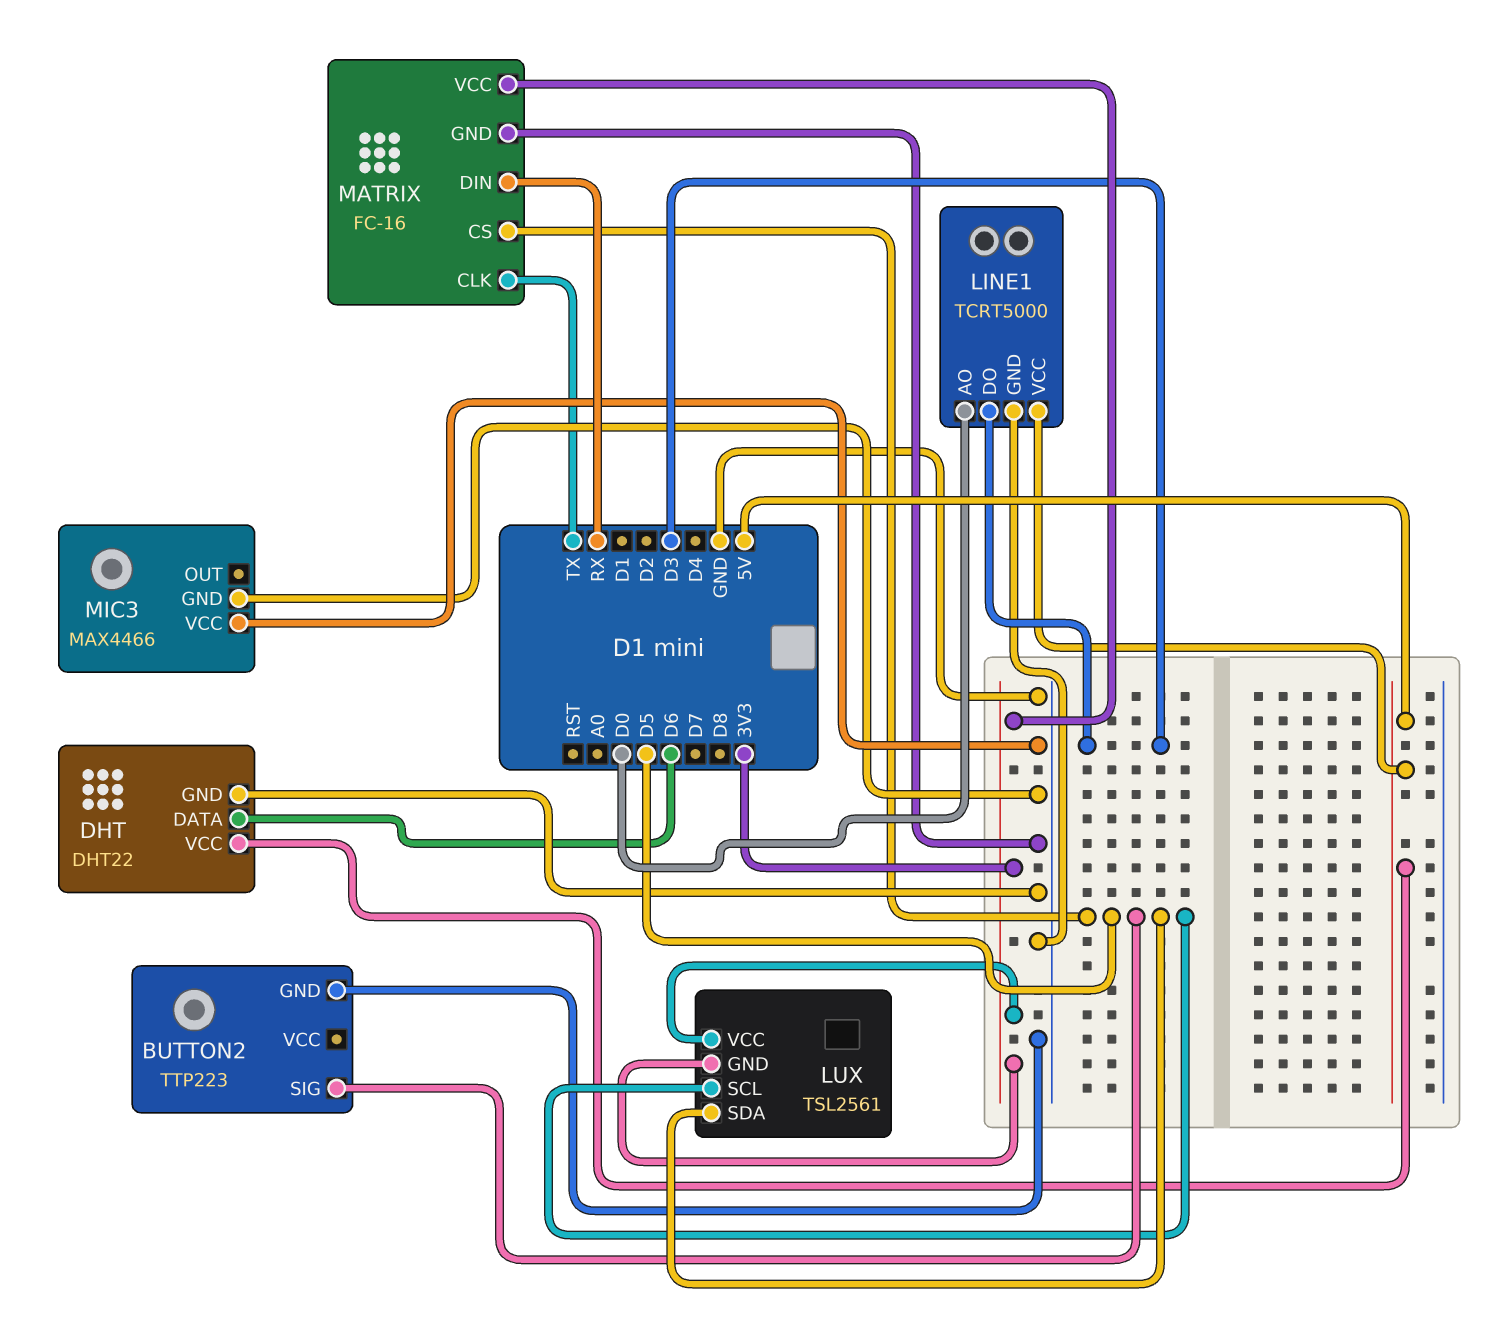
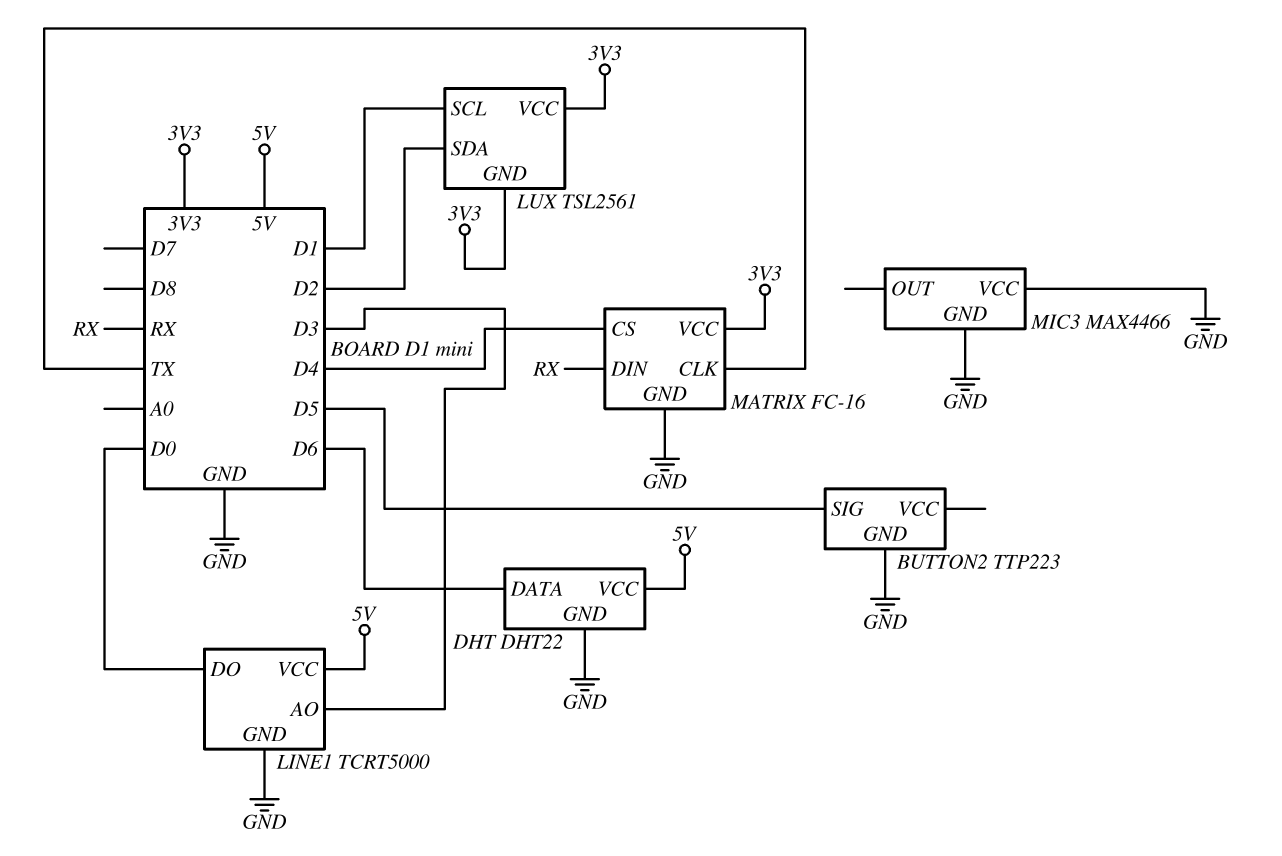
LINE1 pin AO: D0 -> D3
LINE1 pin DO: D3 -> D0
LUX pin SCL: D5 -> D1
LUX pin SDA: D5 -> D2
MATRIX pin CS: D5 -> D4

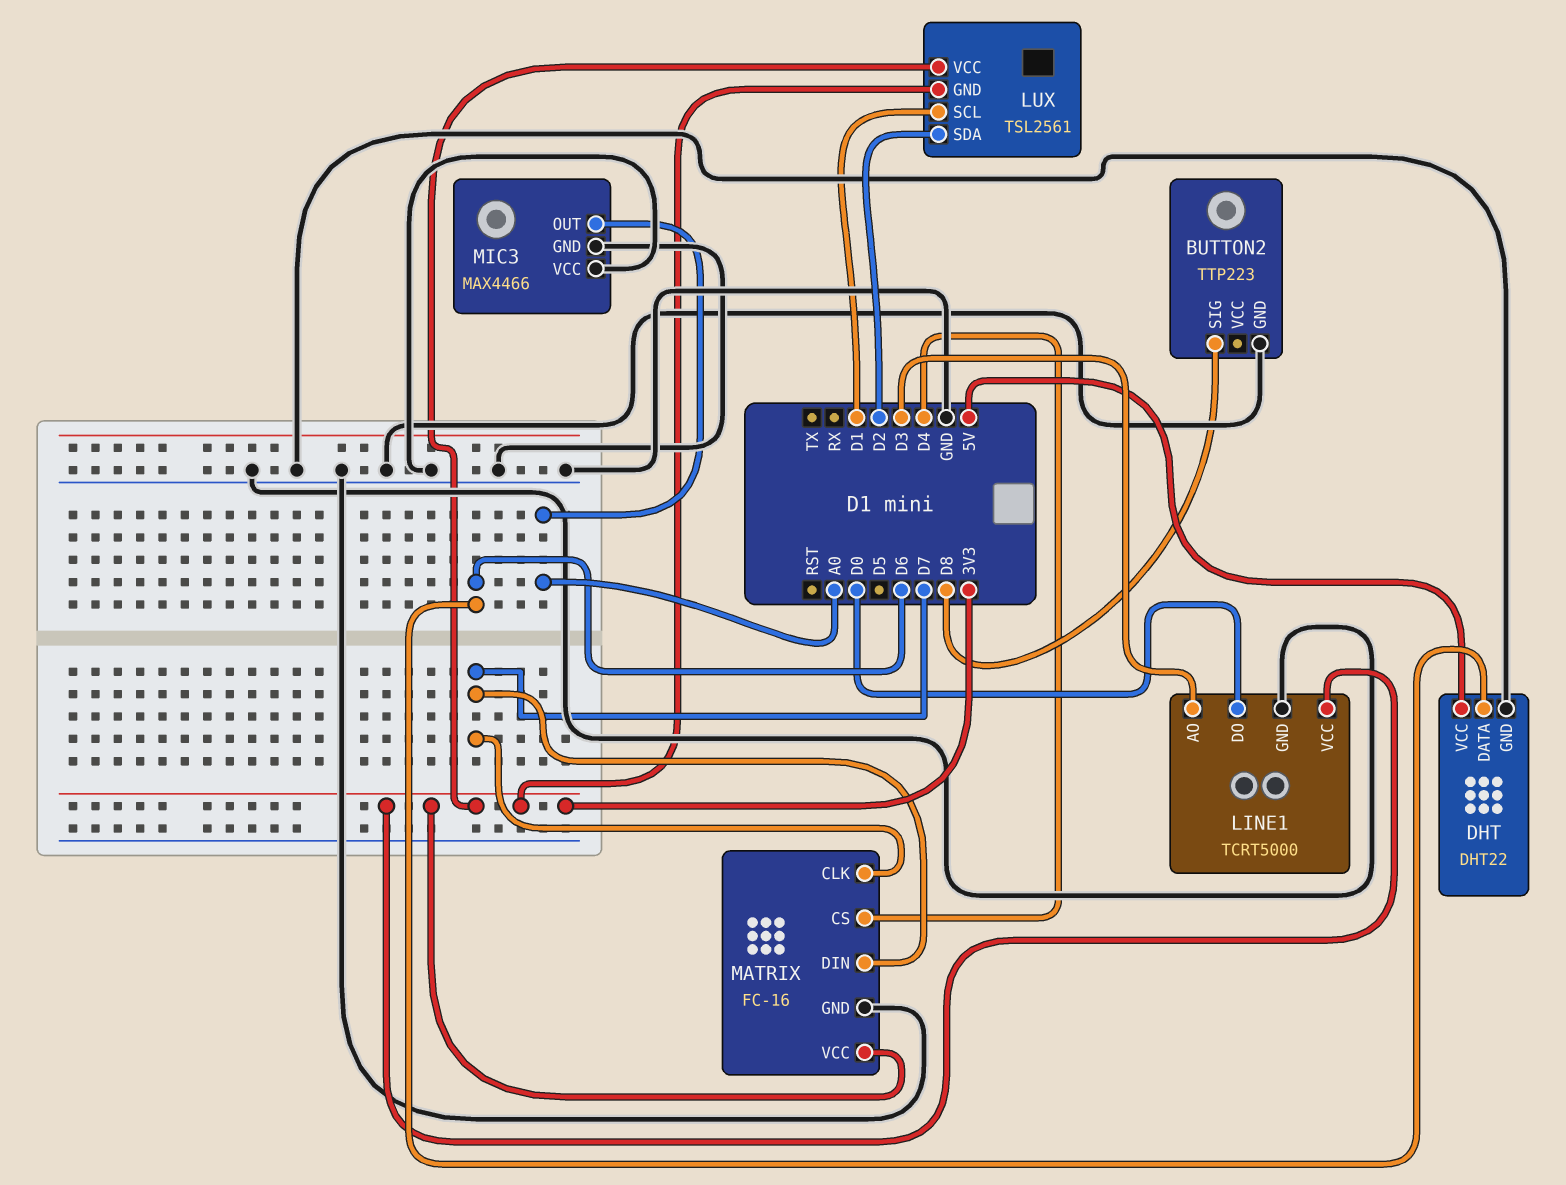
BUTTON2 pin SIG: D5 -> D8
LINE1 pin VCC: 5V -> 3V3
MATRIX pin CLK: TX -> D7
MATRIX pin DIN: RX -> D7
MIC3 pin OUT: none -> A0

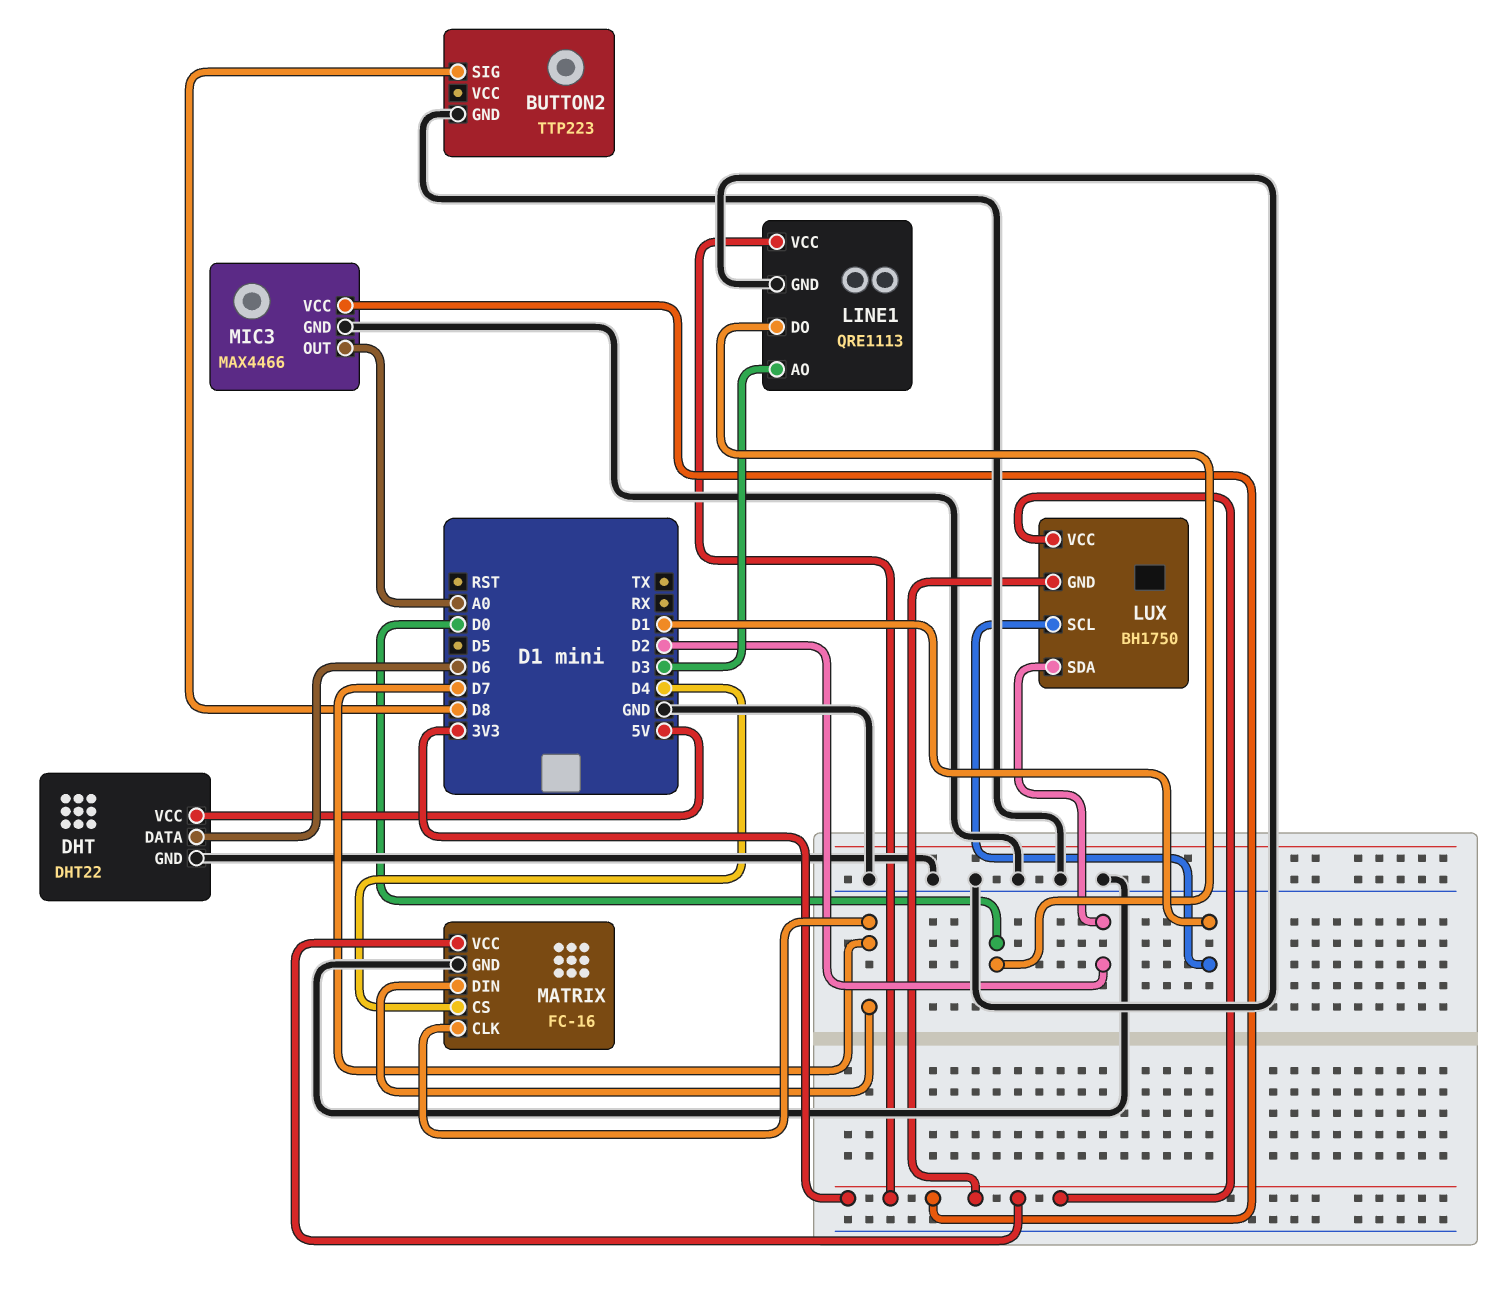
LINE1: TCRT5000 -> QRE1113
LUX: TSL2561 -> BH1750
MIC3 pin VCC: GND -> 3V3

